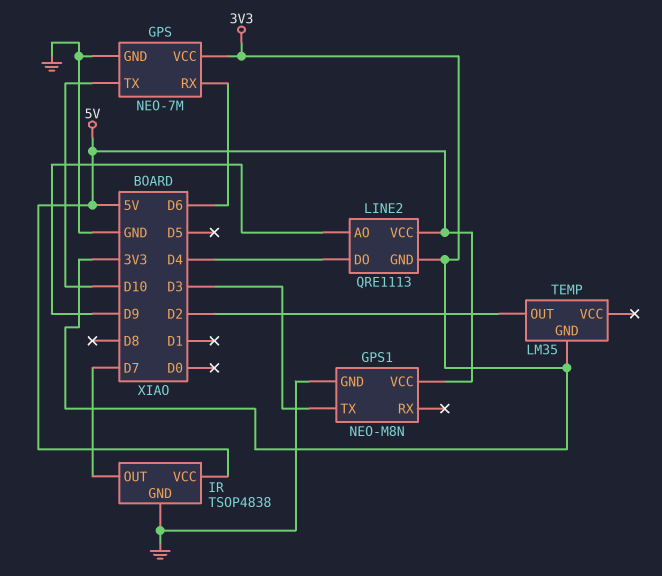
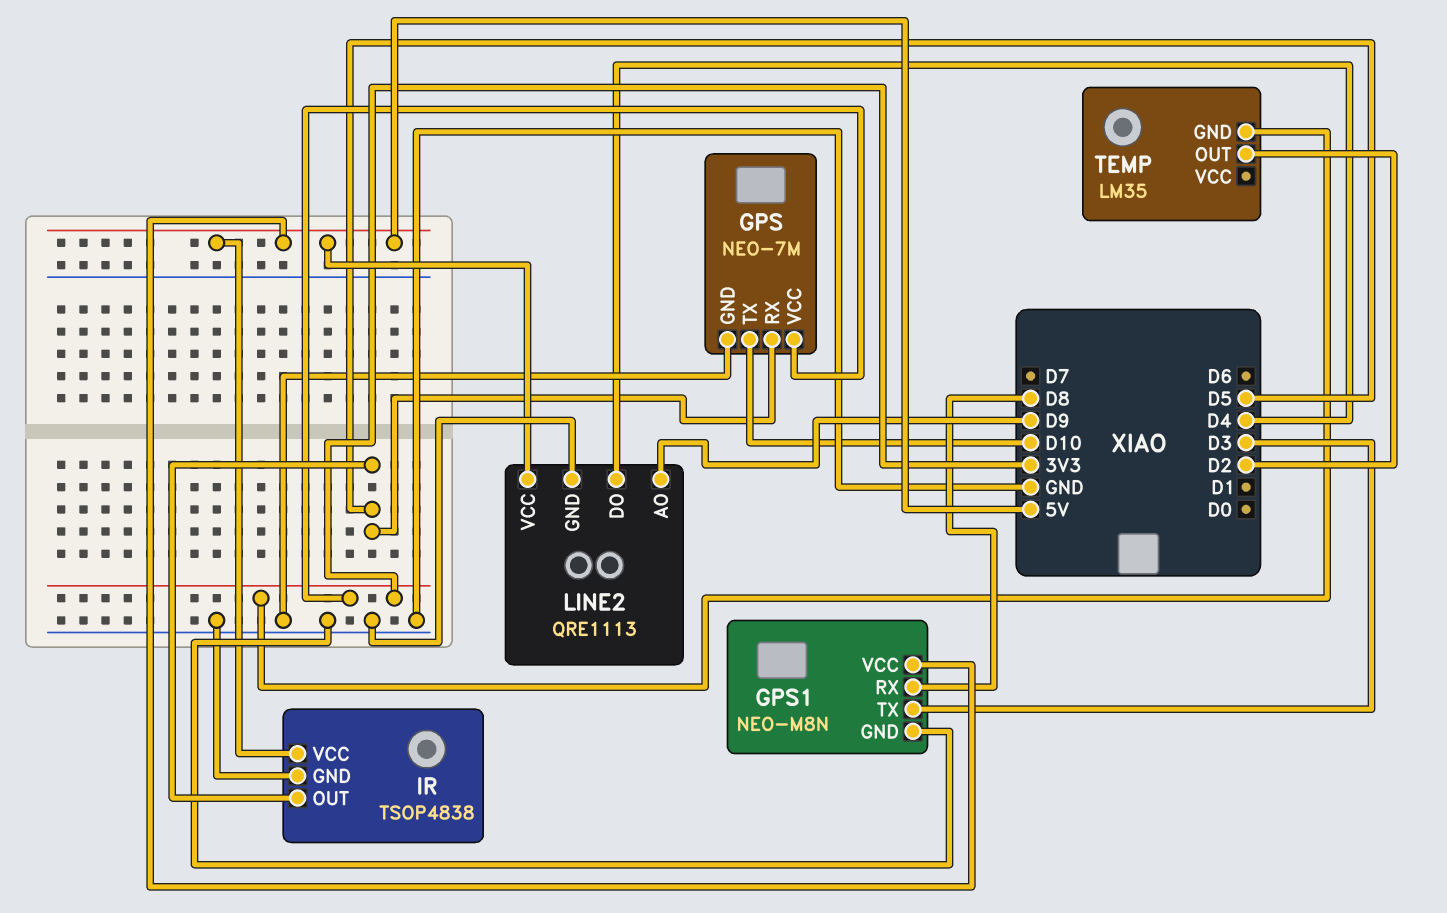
GPS pin RX: D6 -> D5
GPS1 pin RX: none -> D8
IR pin OUT: D7 -> D5
LINE2 pin GND: 3V3 -> GND

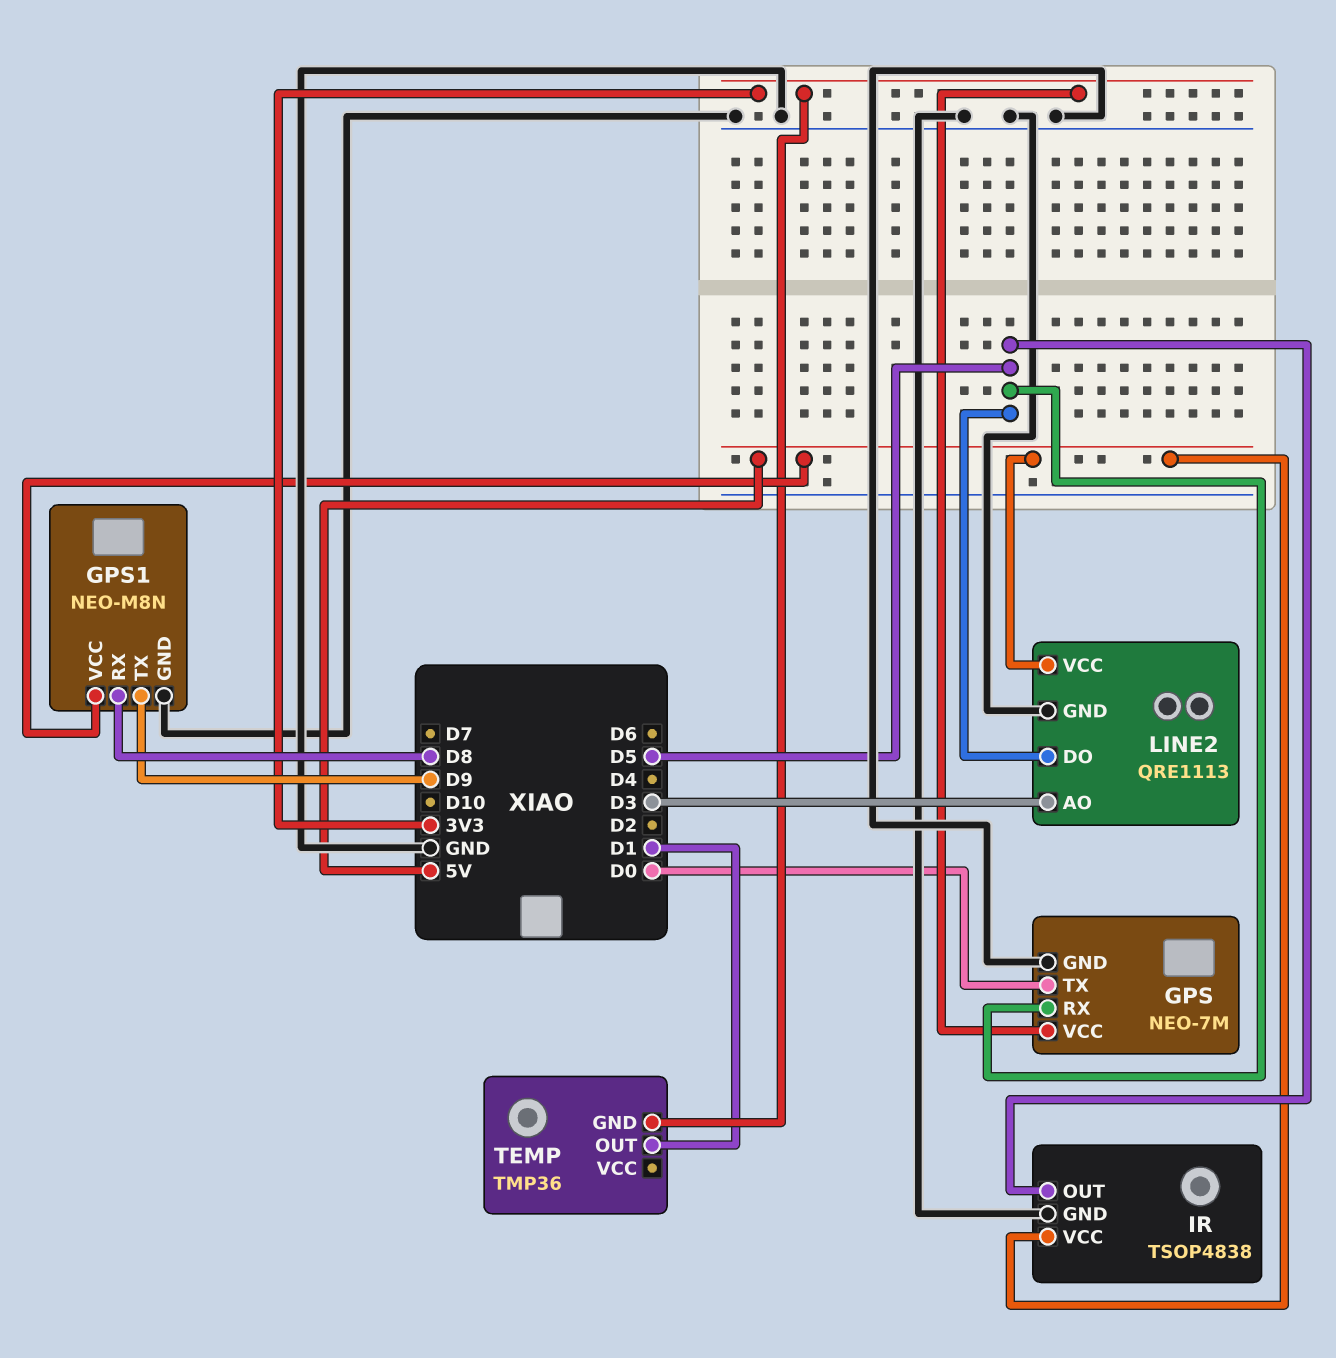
GPS pin TX: D10 -> D0
GPS1 pin TX: D3 -> D9
LINE2 pin AO: D9 -> D3
LINE2 pin DO: D4 -> D5
TEMP: LM35 -> TMP36
TEMP pin OUT: D2 -> D1

